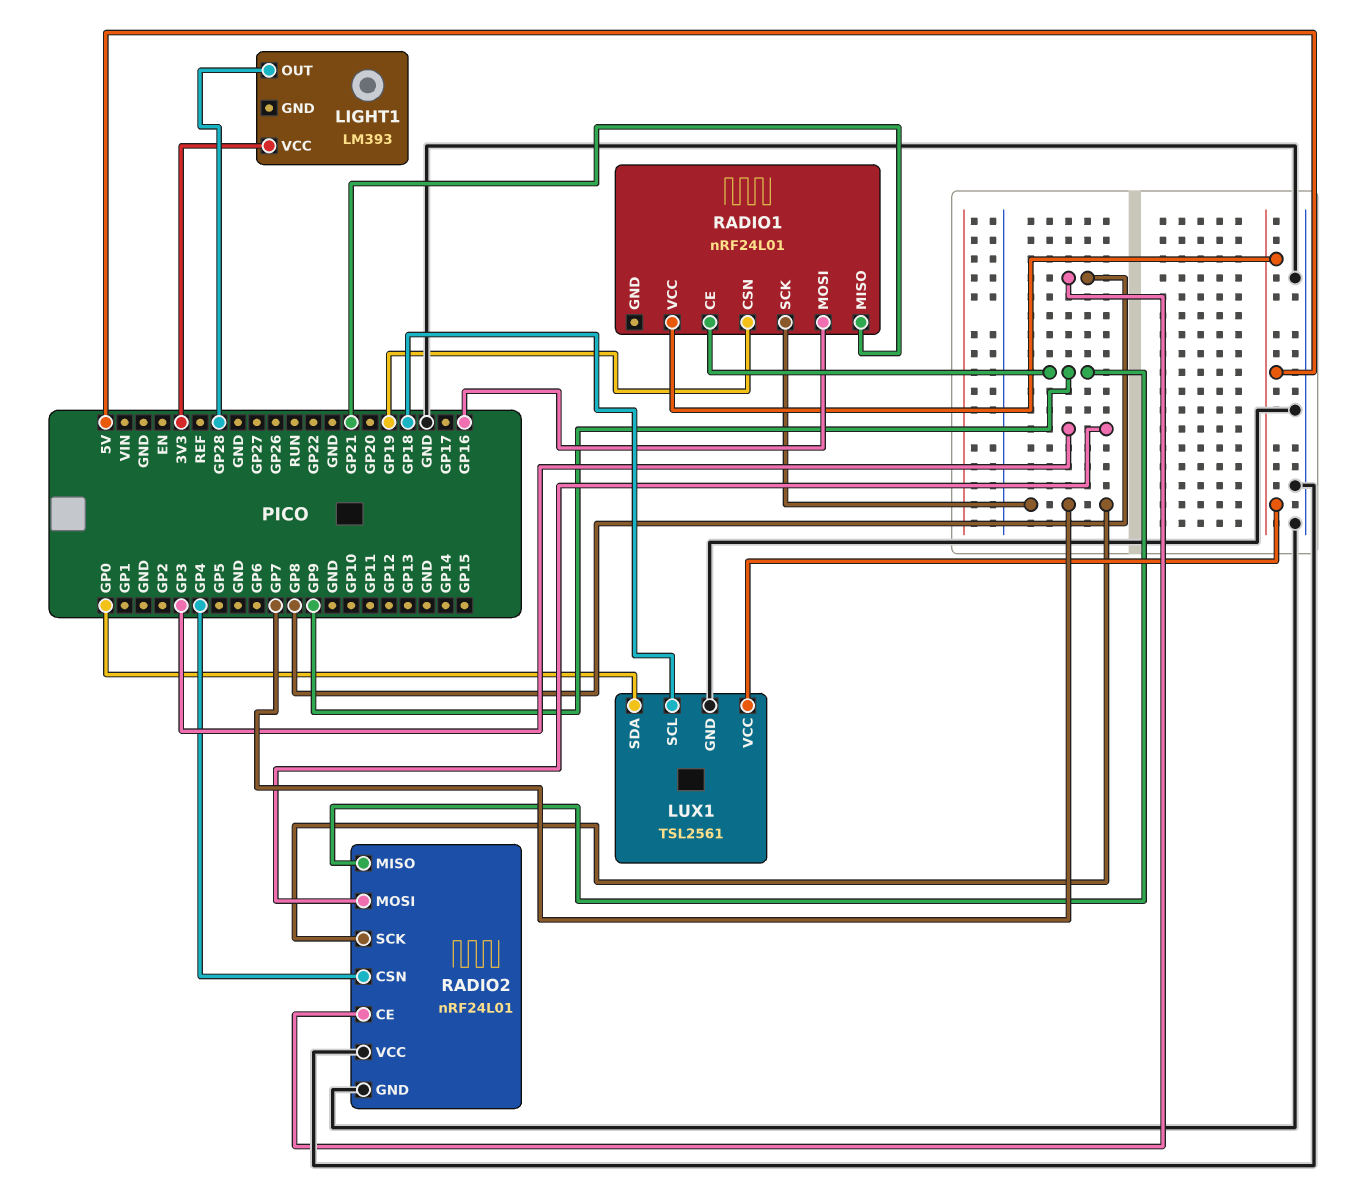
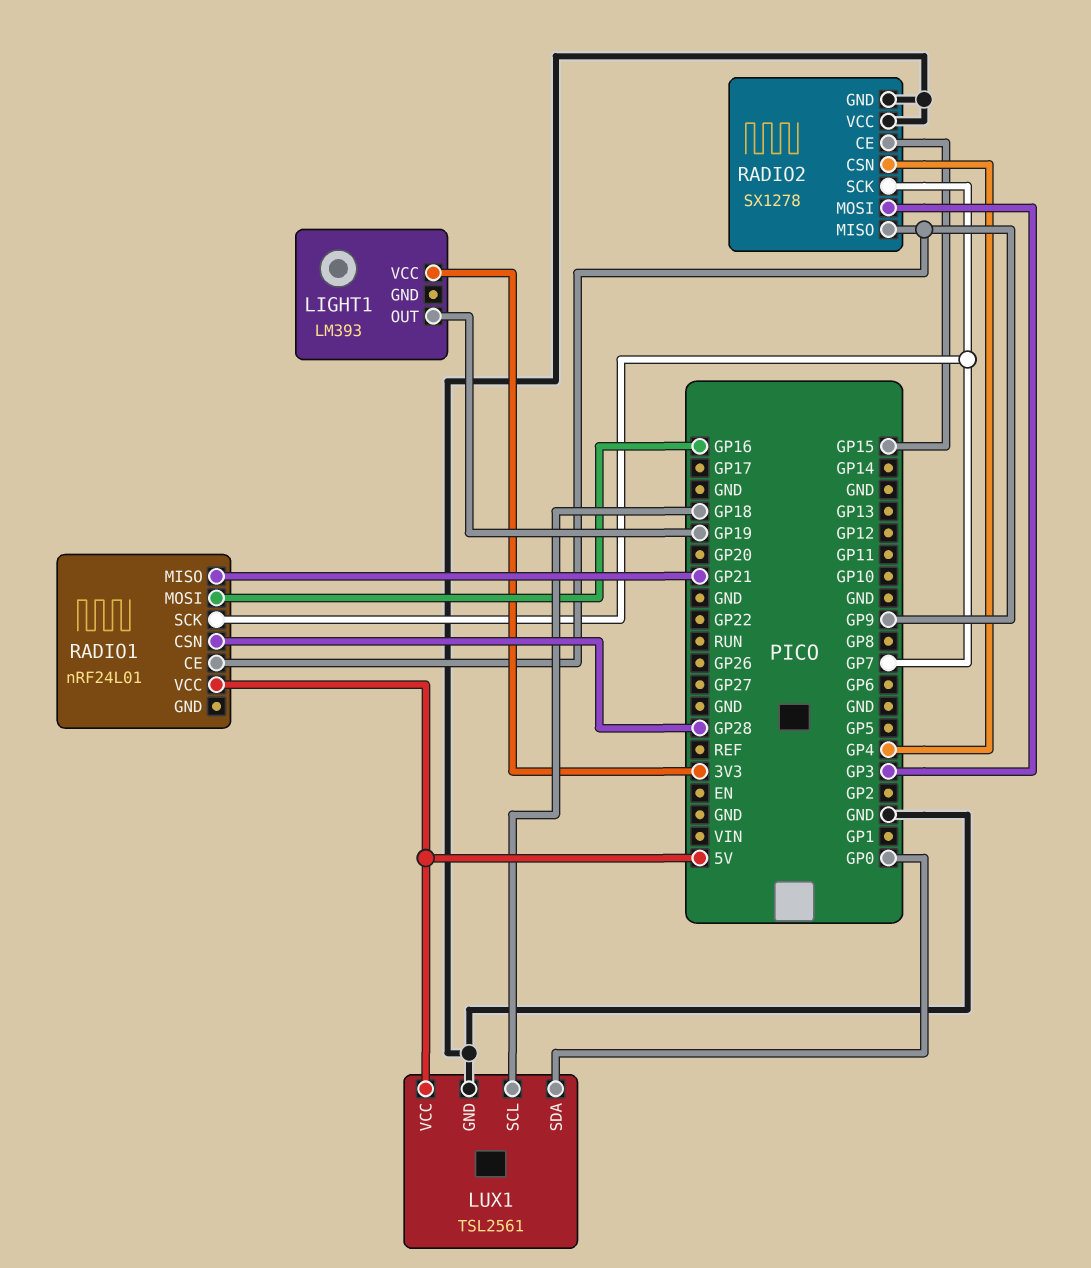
LIGHT1 pin OUT: GP28 -> GP19
RADIO1 pin CSN: GP19 -> GP28
RADIO2: nRF24L01 -> SX1278
RADIO2 pin CE: GP8 -> GP15

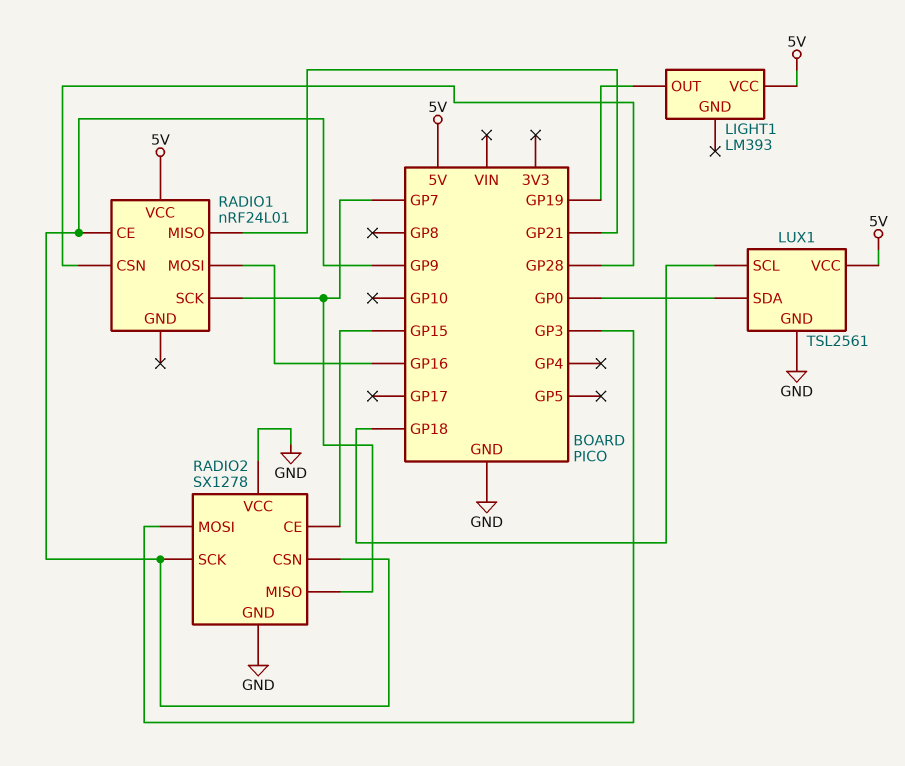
LIGHT1 pin VCC: 3V3 -> 5V
RADIO2 pin CSN: GP4 -> GP9
RADIO2 pin MISO: GP9 -> GP7
RADIO2 pin SCK: GP7 -> GP9

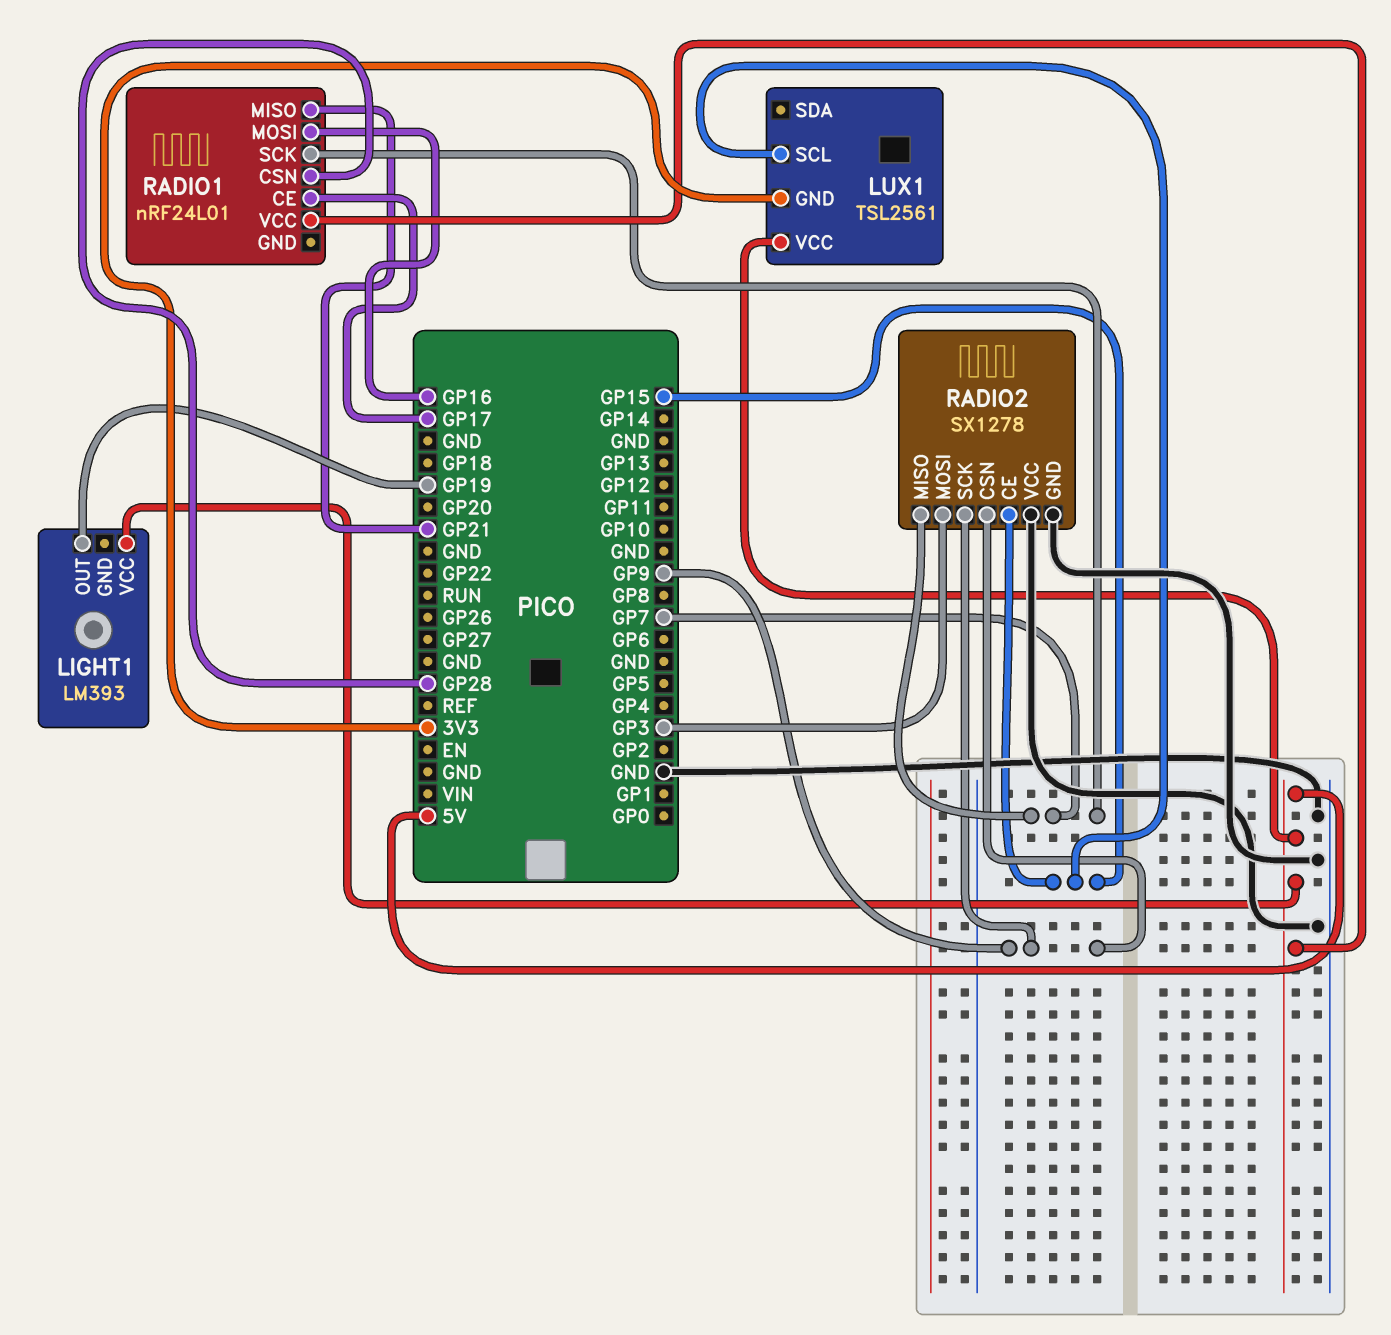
LUX1 pin GND: GND -> 3V3
LUX1 pin SCL: GP18 -> GP15
LUX1 pin SDA: GP0 -> none
RADIO1 pin CE: GP9 -> GP17

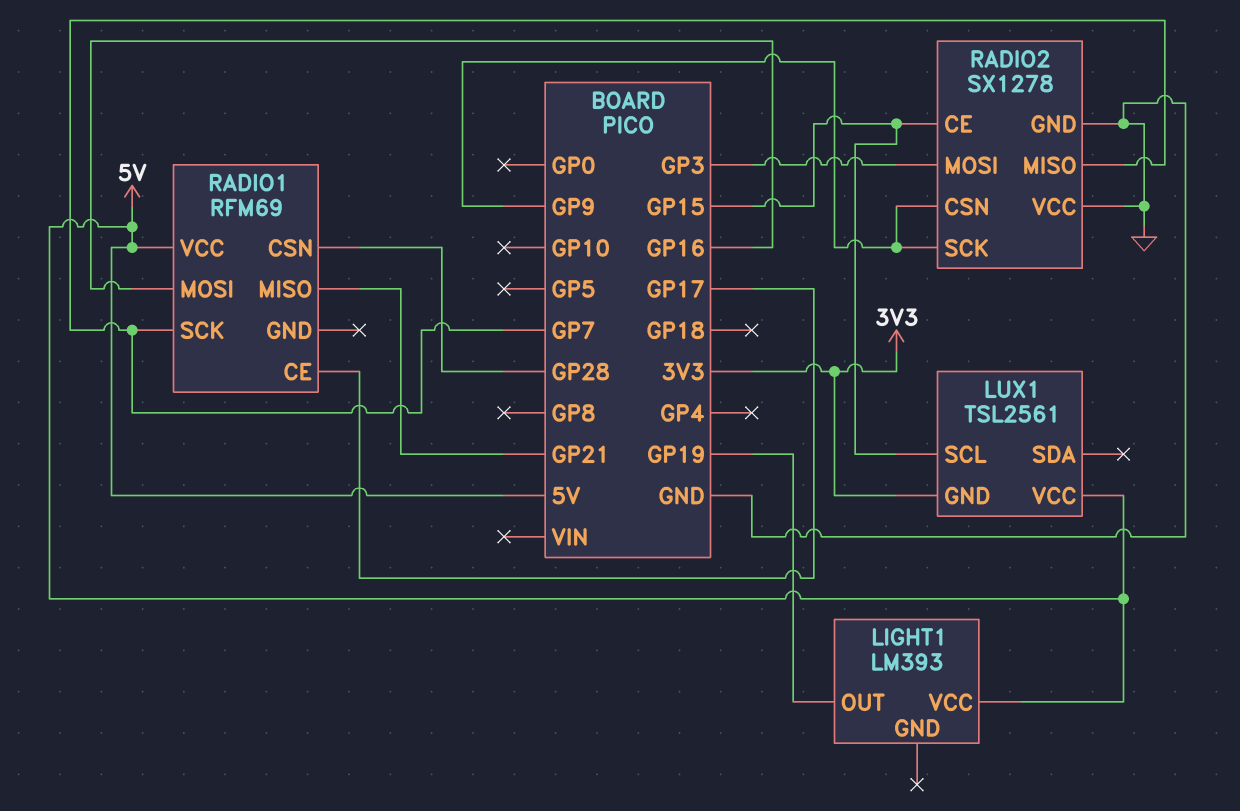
RADIO1: nRF24L01 -> RFM69

